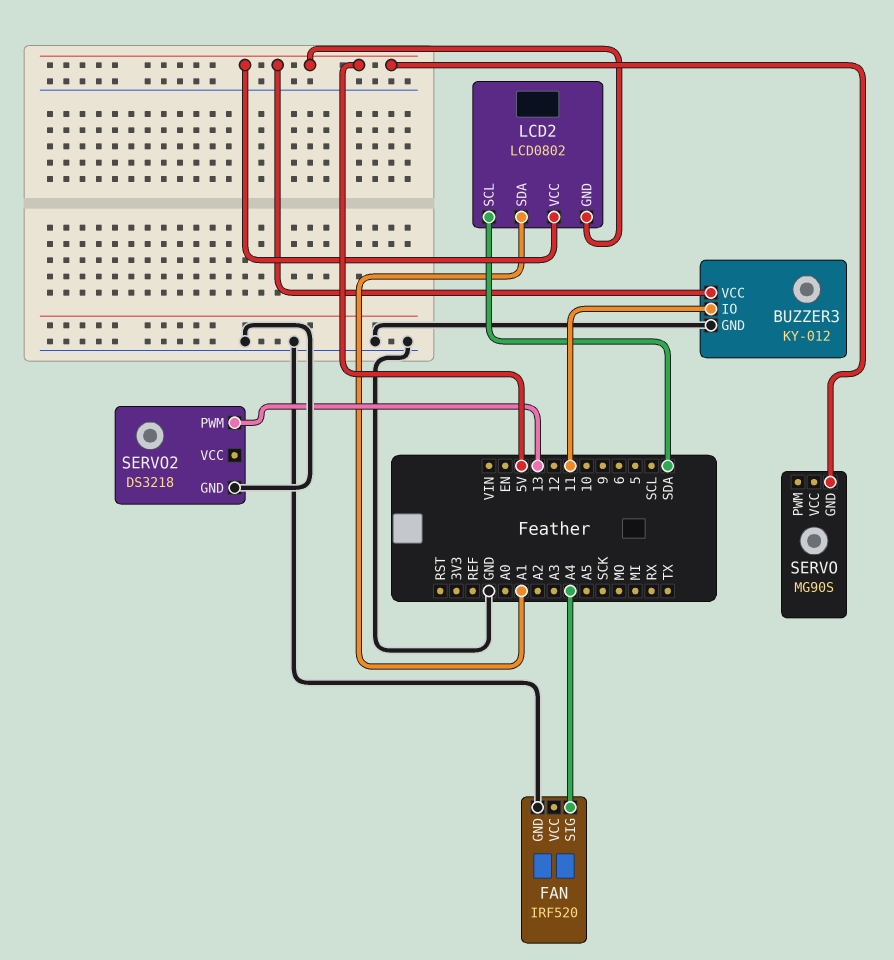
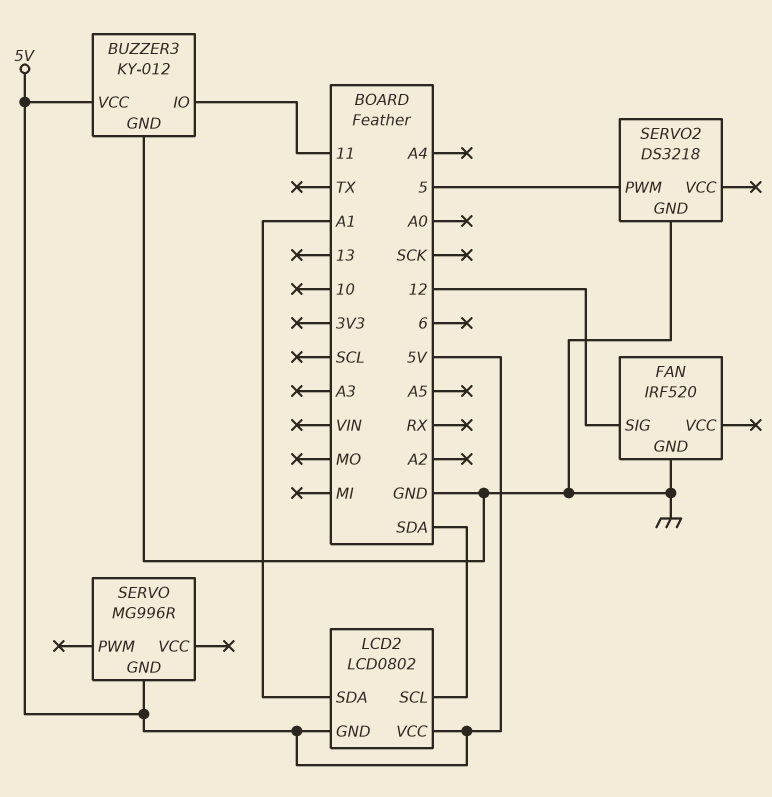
FAN pin SIG: A4 -> 12
SERVO: MG90S -> MG996R
SERVO2 pin PWM: 13 -> 5

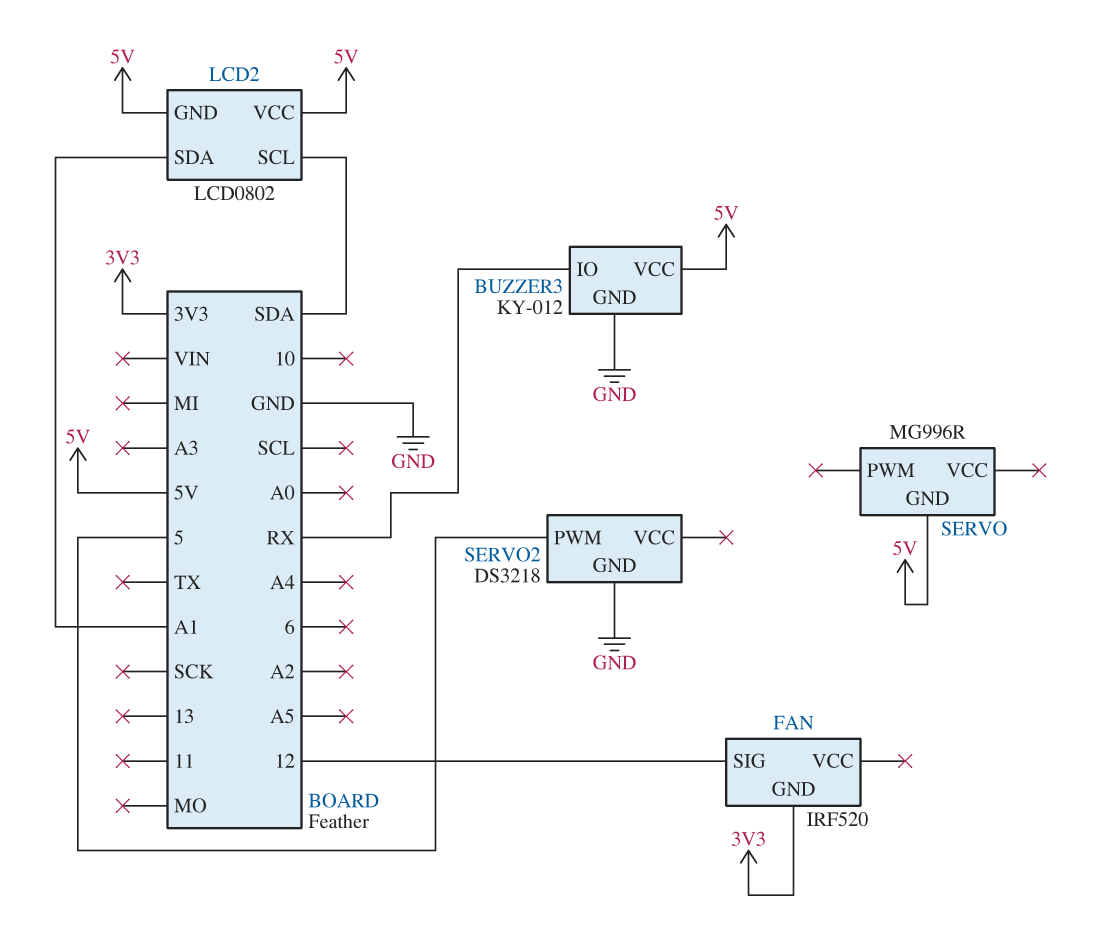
BUZZER3 pin IO: 11 -> RX
FAN pin GND: GND -> 3V3

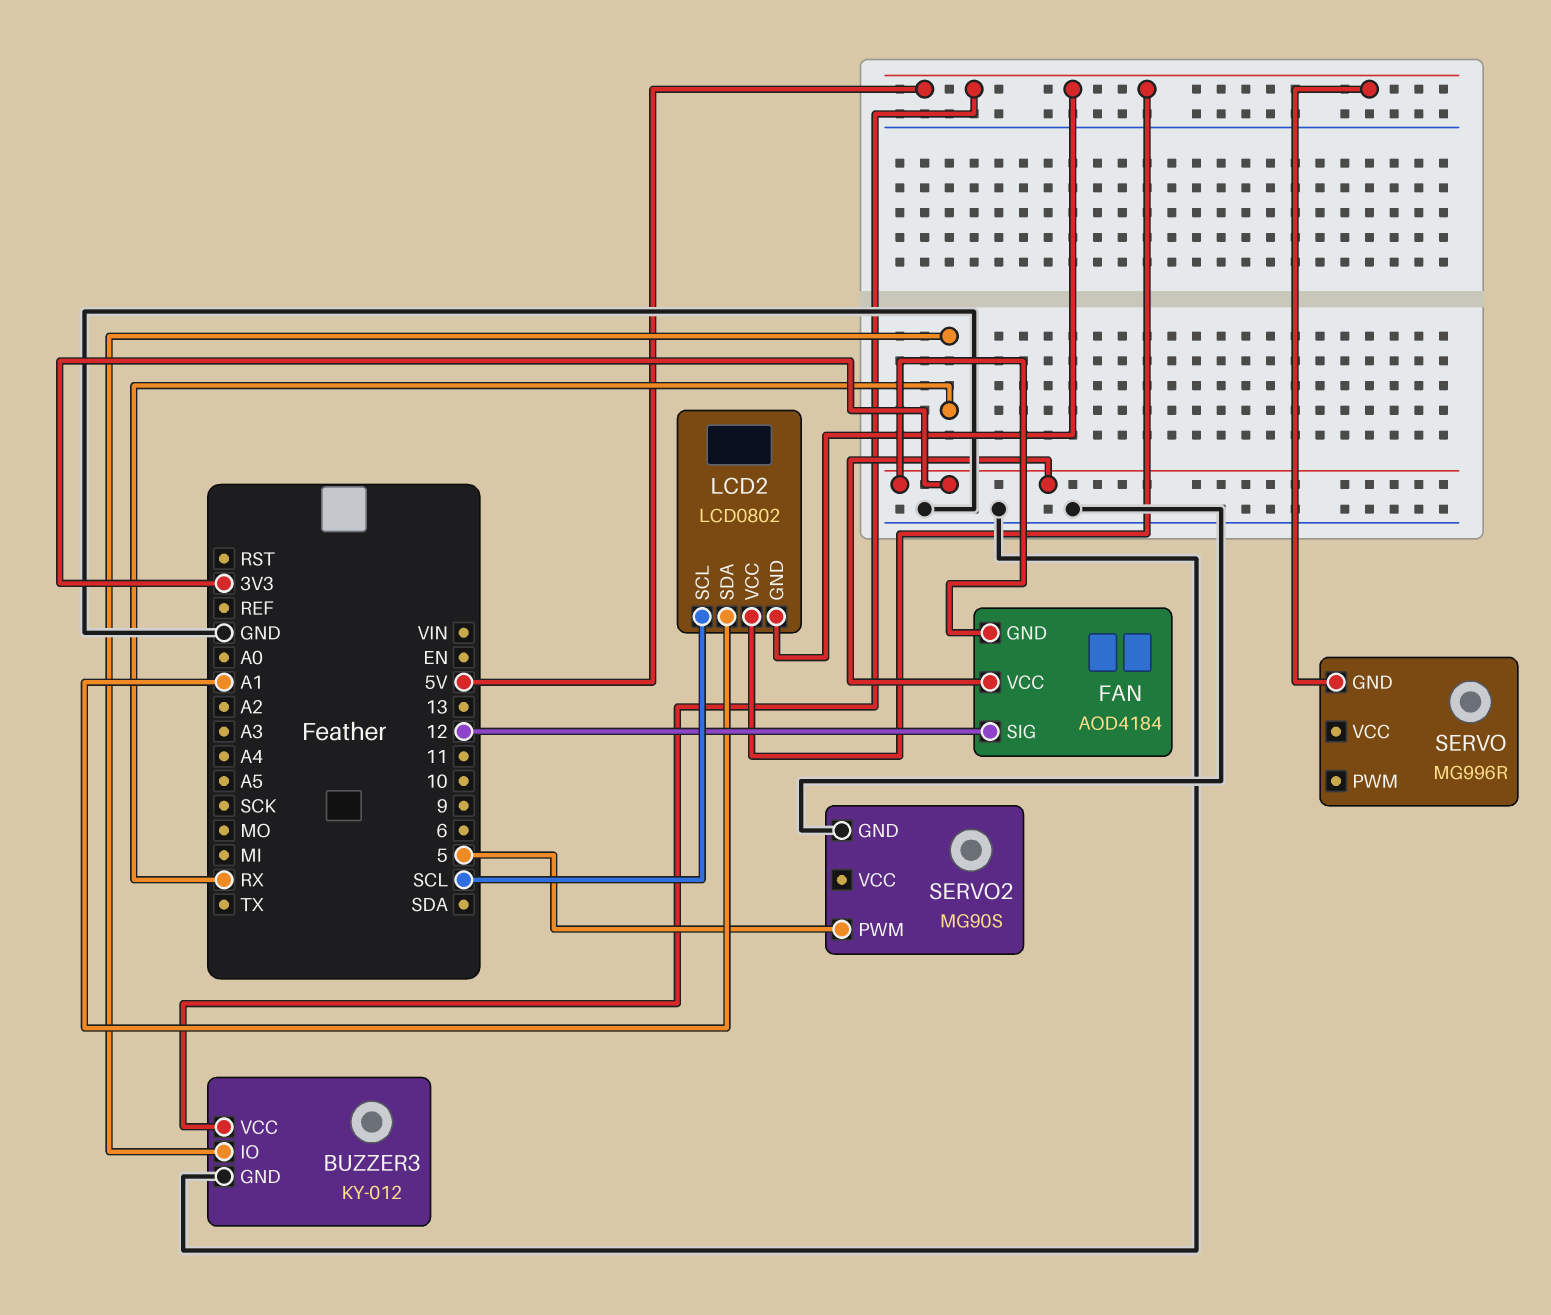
FAN: IRF520 -> AOD4184
FAN pin VCC: none -> 3V3
LCD2 pin SCL: SDA -> SCL
SERVO2: DS3218 -> MG90S

